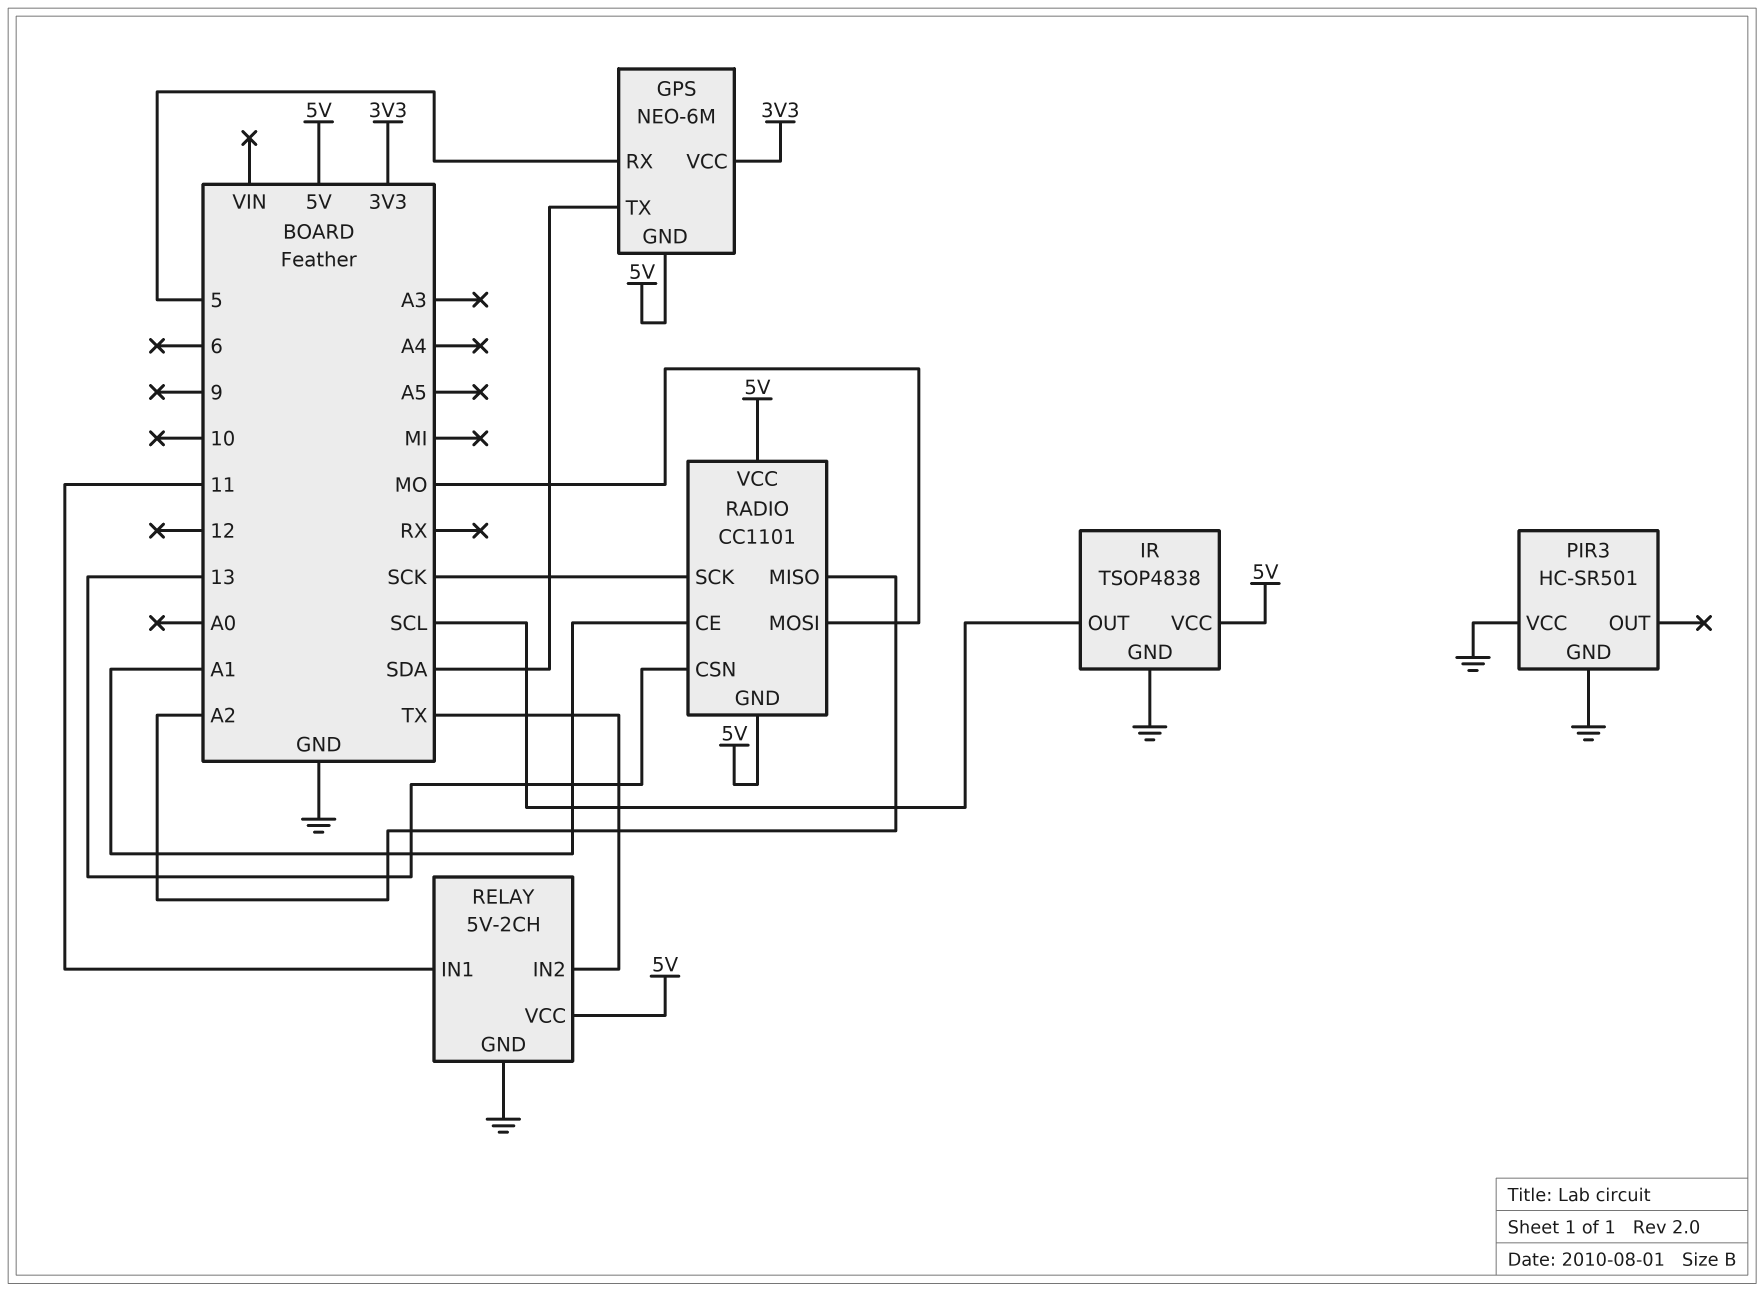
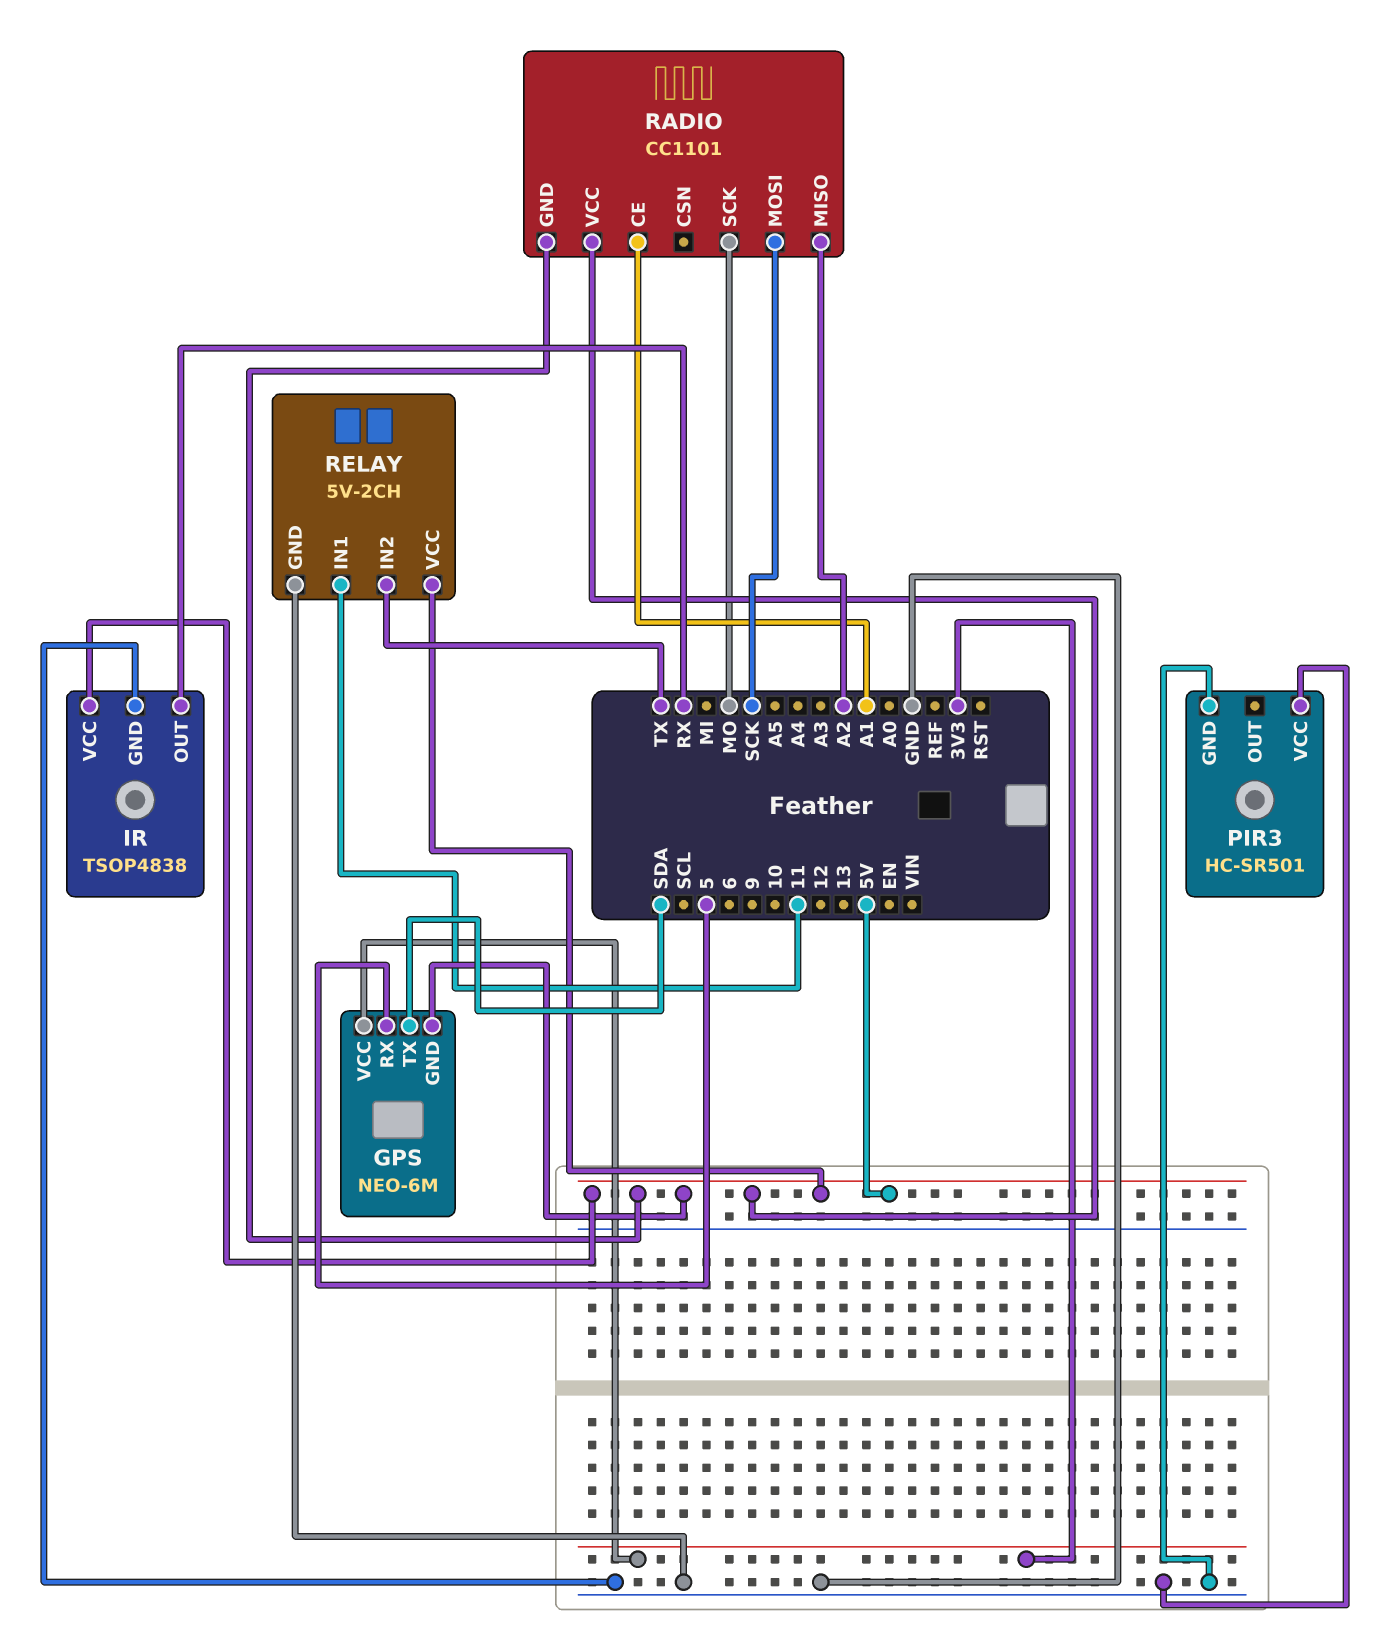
IR pin OUT: SCL -> RX
RADIO pin CSN: 13 -> none
RADIO pin MOSI: MO -> SCK
RADIO pin SCK: SCK -> MO

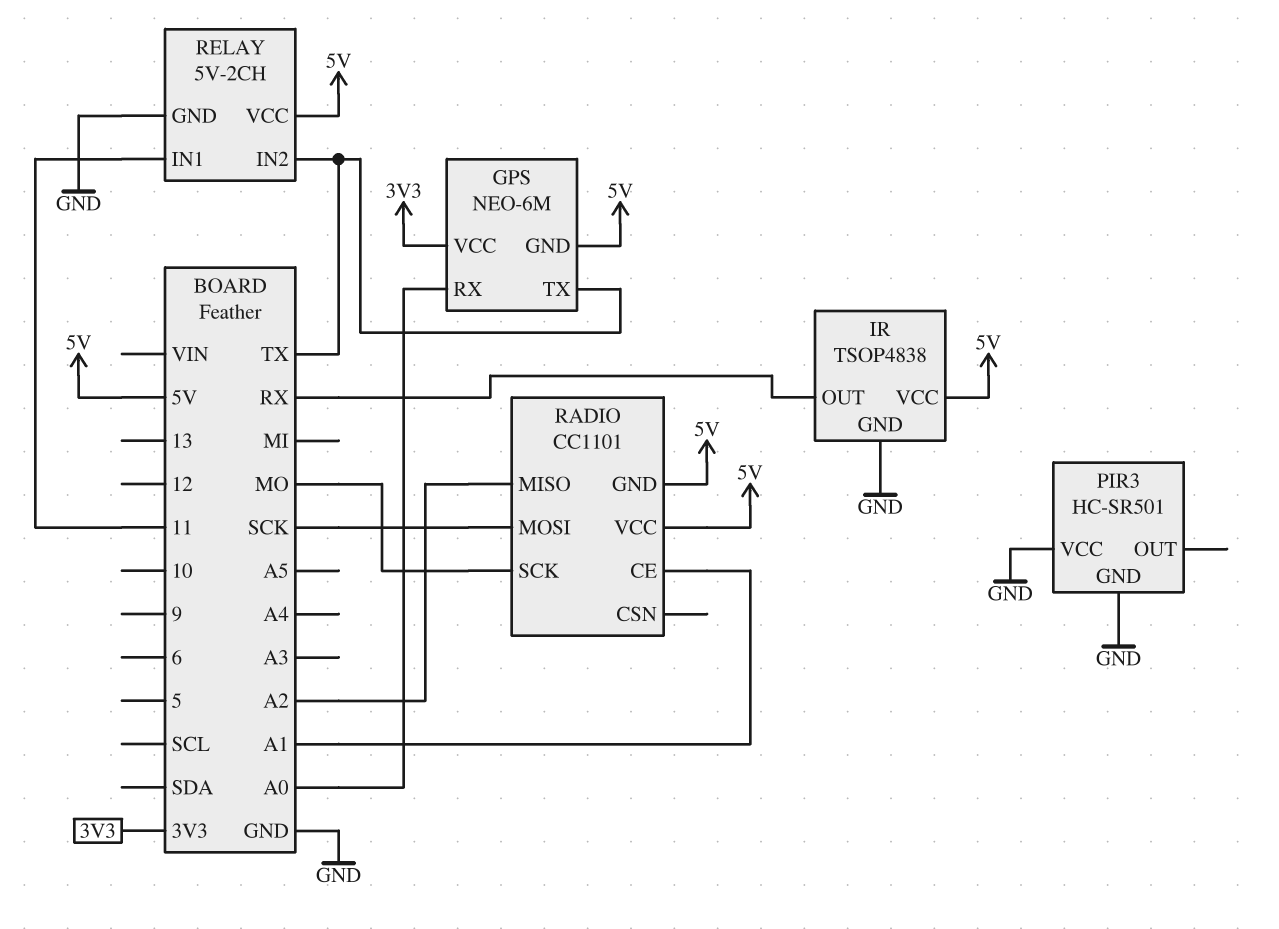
GPS pin RX: 5 -> A0
GPS pin TX: SDA -> TX

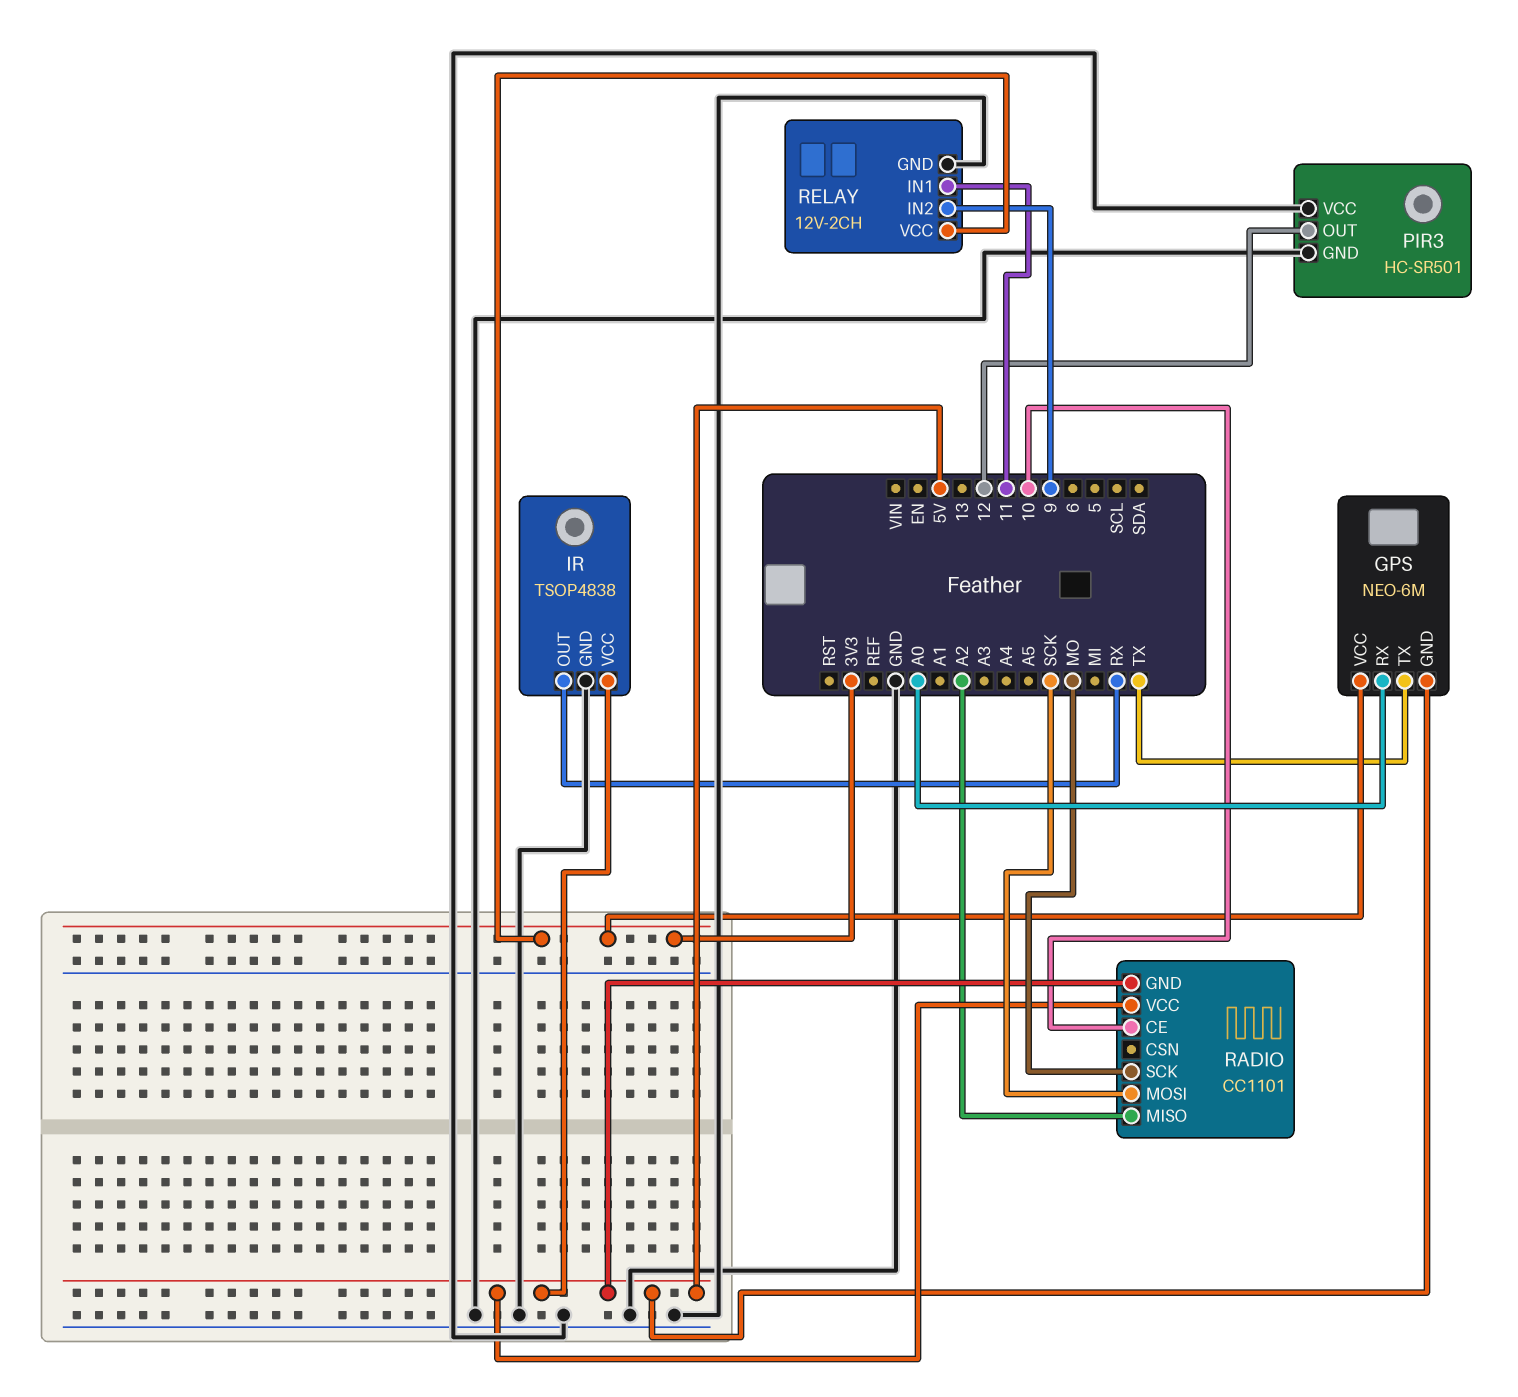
PIR3 pin OUT: none -> 12
RADIO pin CE: A1 -> 10
RELAY: 5V-2CH -> 12V-2CH
RELAY pin IN2: TX -> 9
RELAY pin VCC: 5V -> 3V3

